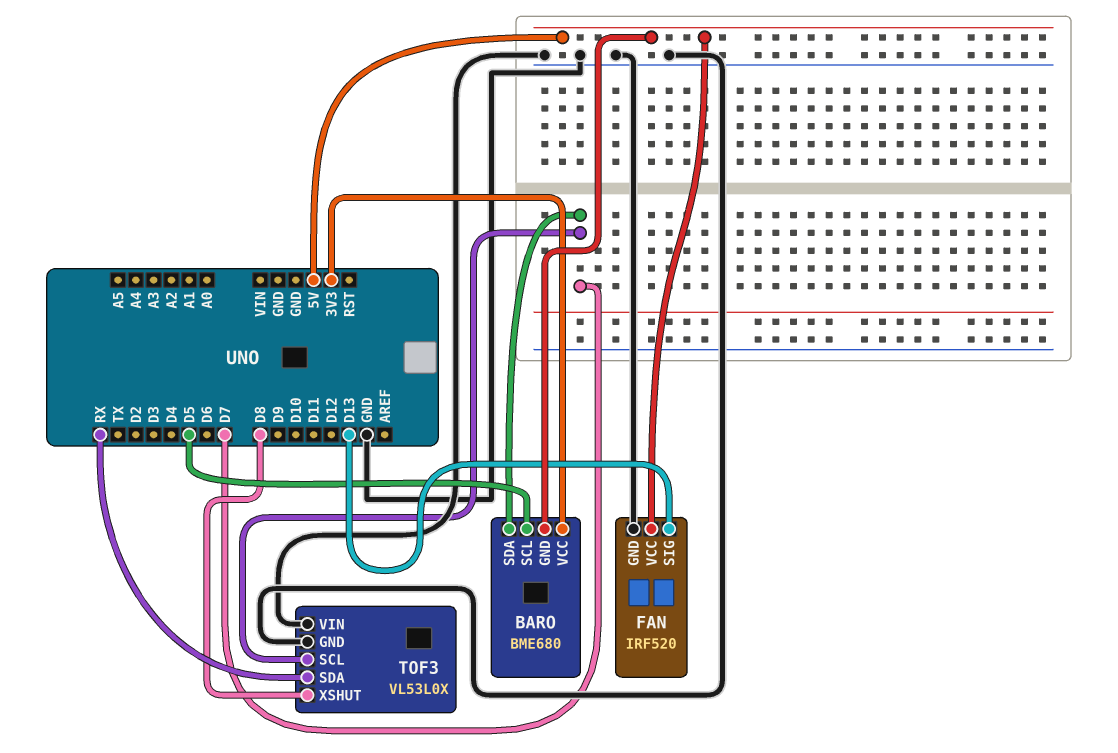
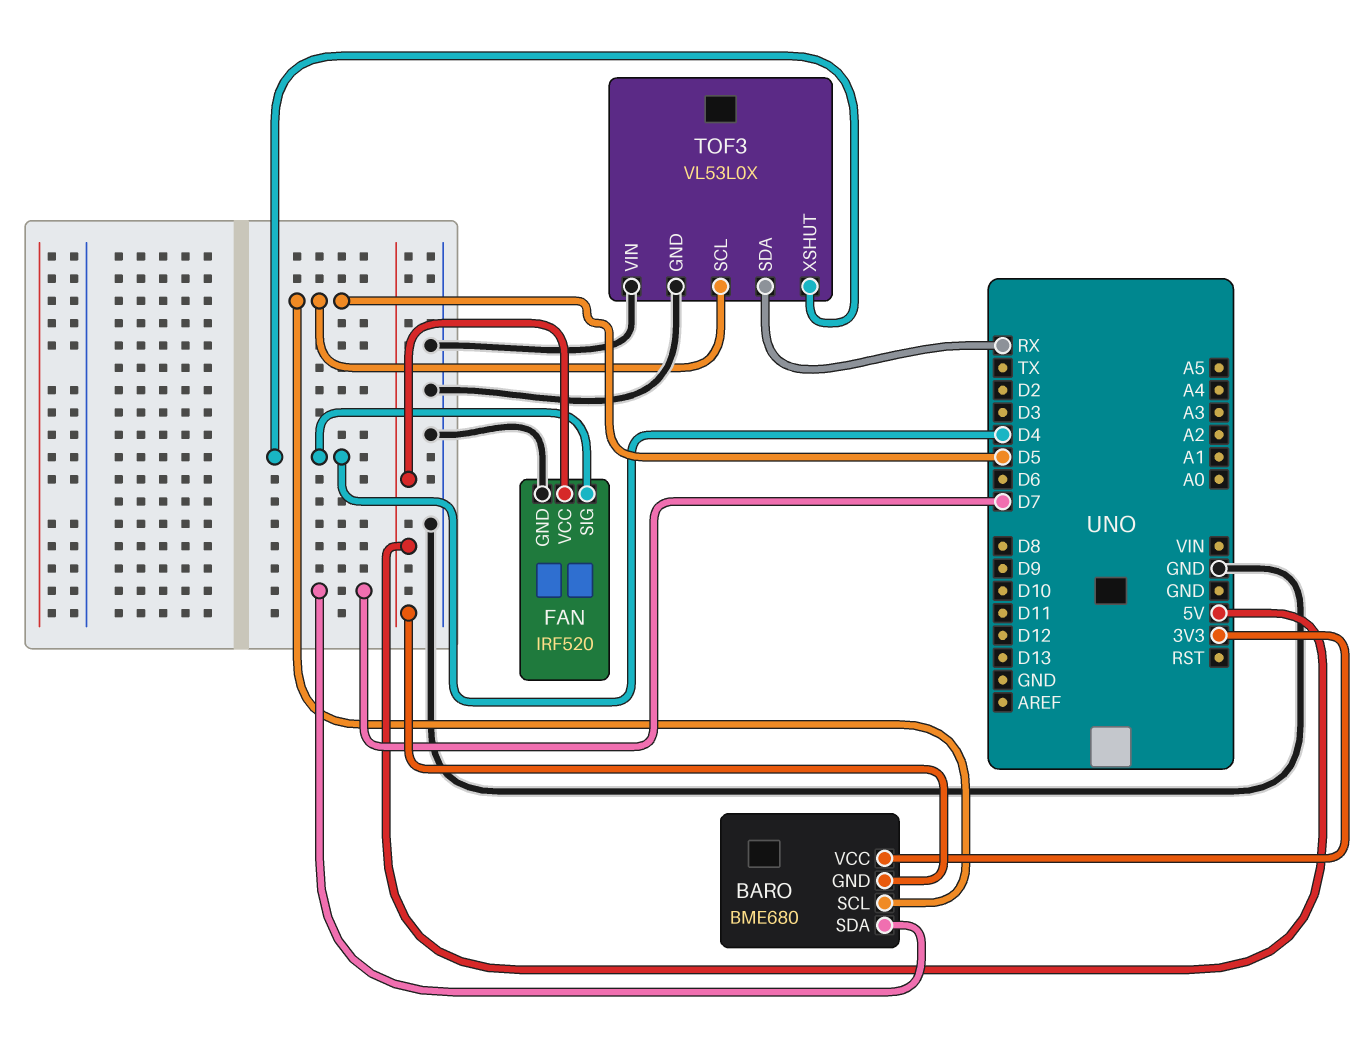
FAN pin SIG: D13 -> D4
TOF3 pin SCL: D7 -> D5
TOF3 pin XSHUT: D8 -> D4

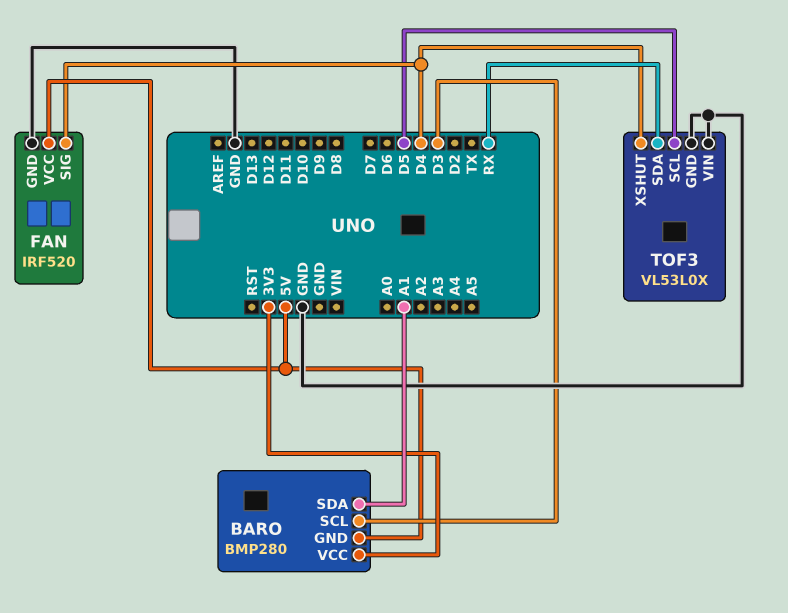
BARO: BME680 -> BMP280
BARO pin SCL: D5 -> D3
BARO pin SDA: D7 -> A1

